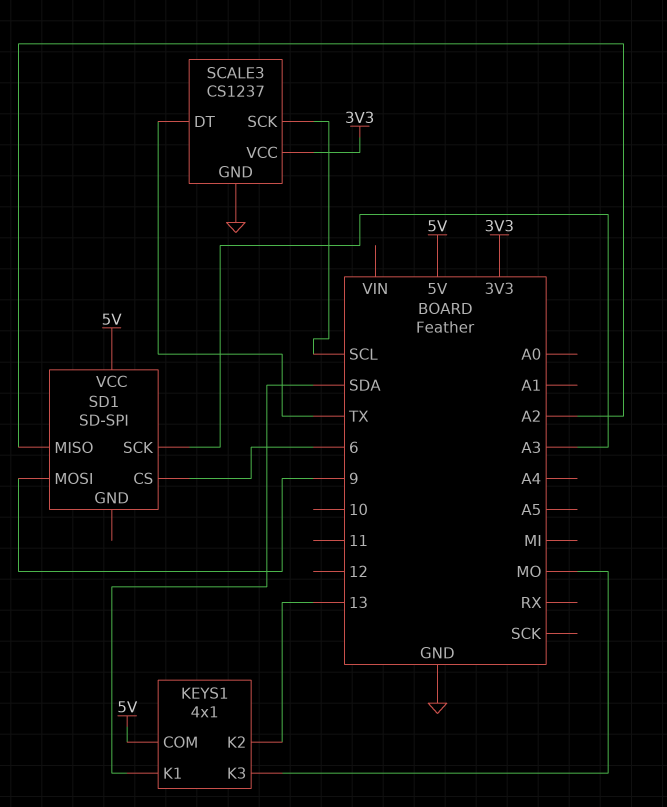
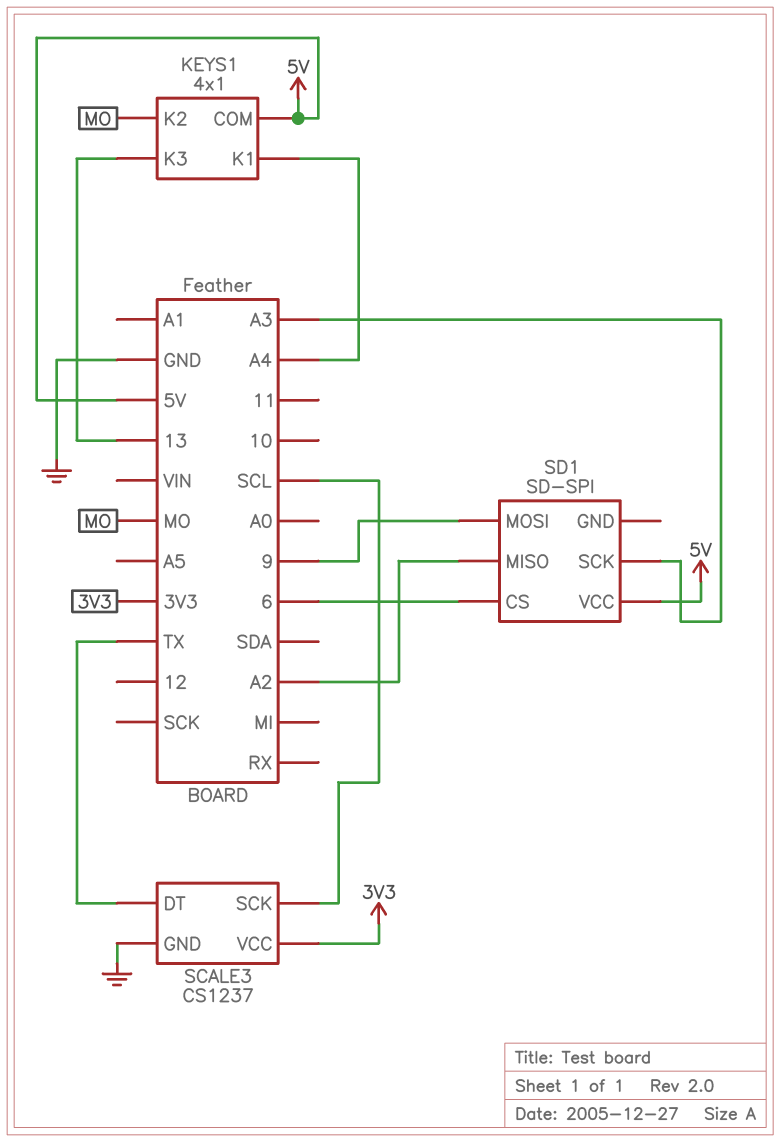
KEYS1 pin K1: SDA -> A4
KEYS1 pin K2: 13 -> MO
KEYS1 pin K3: MO -> 13

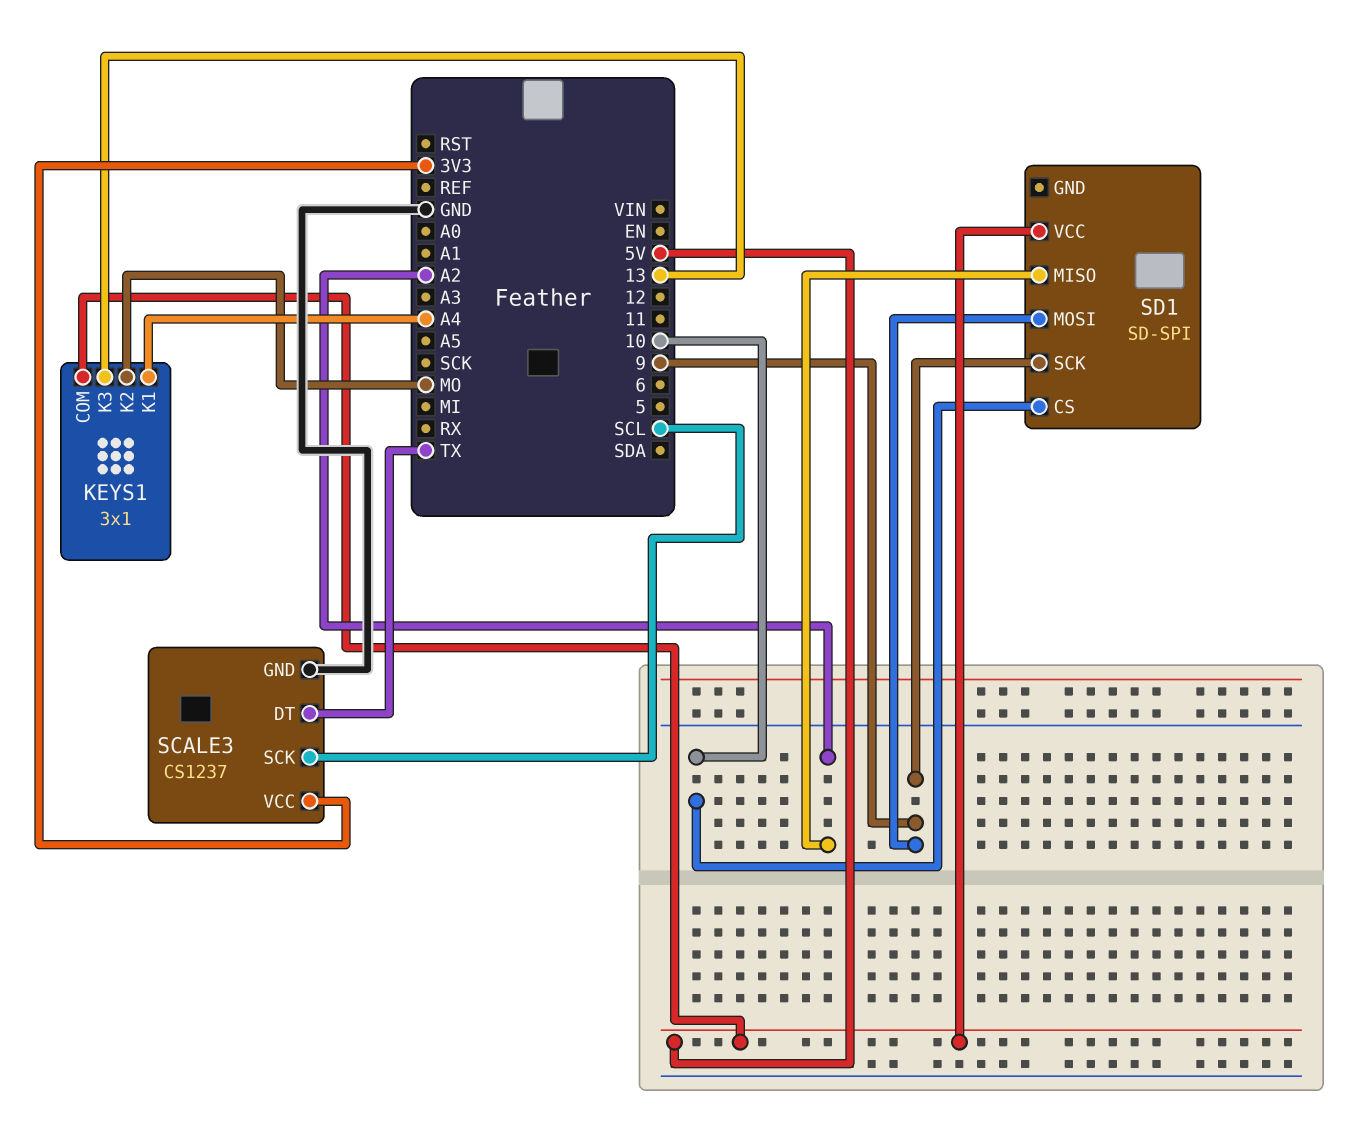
KEYS1: 4x1 -> 3x1
SD1 pin CS: 6 -> 10
SD1 pin SCK: A3 -> 9

